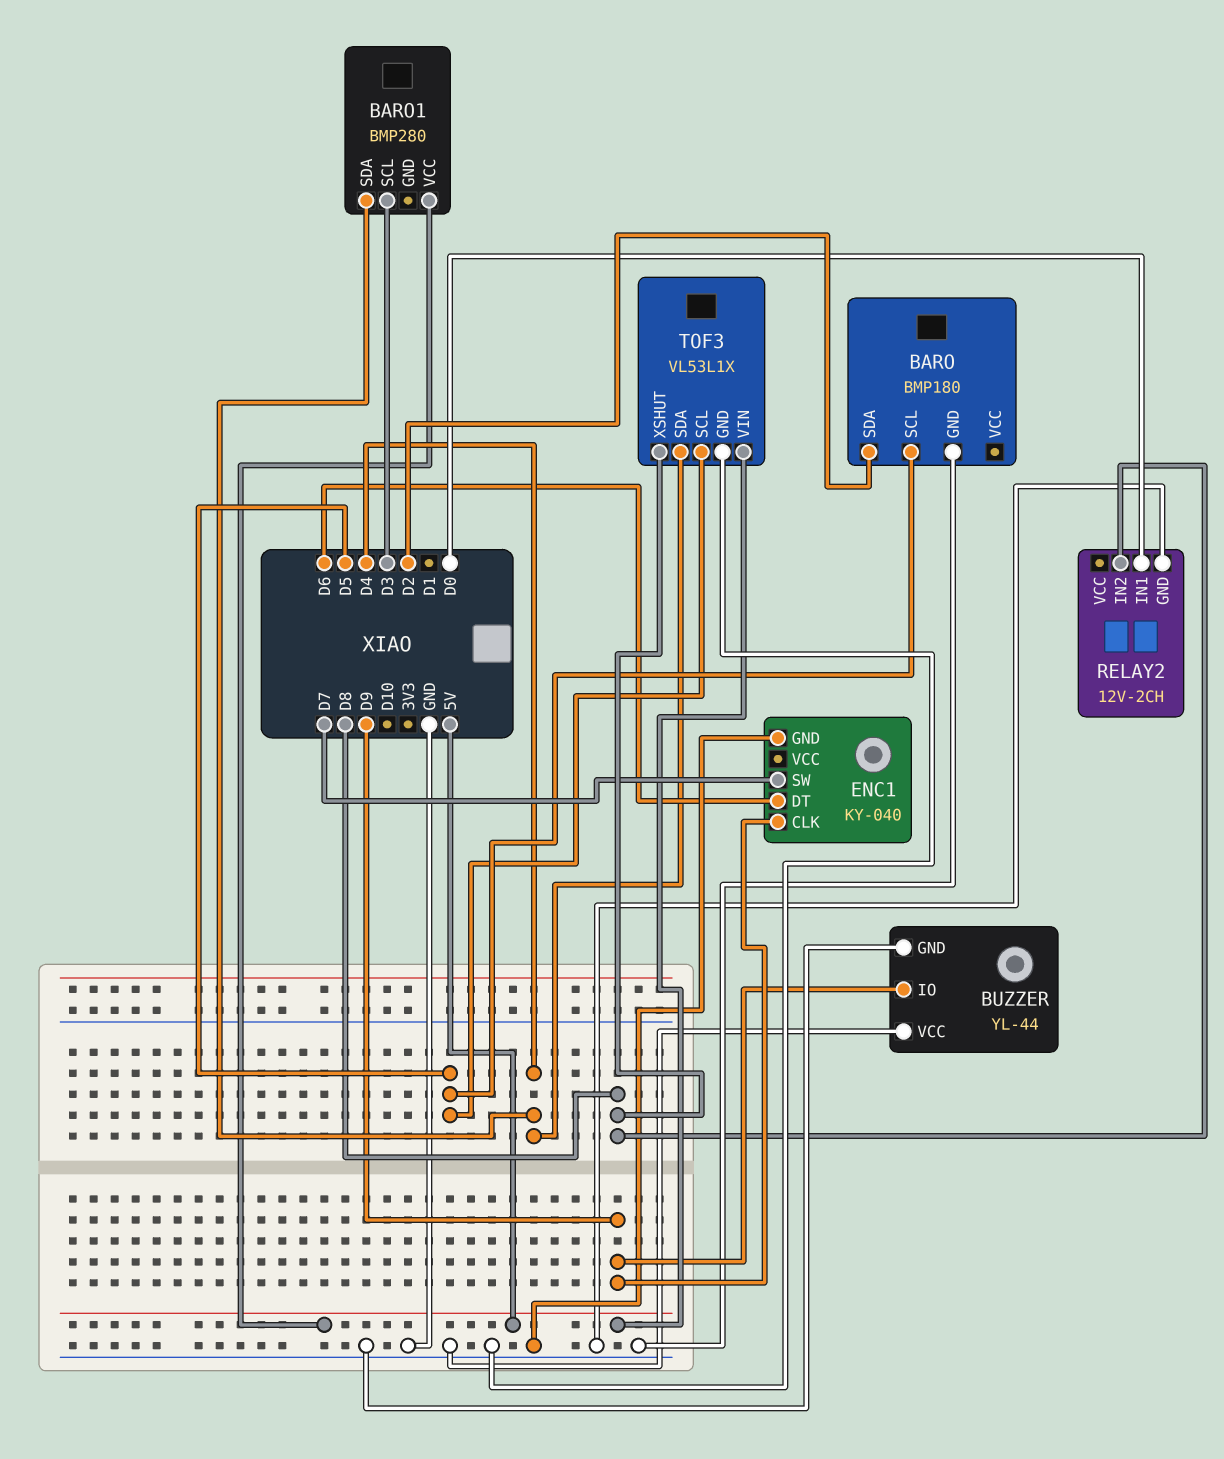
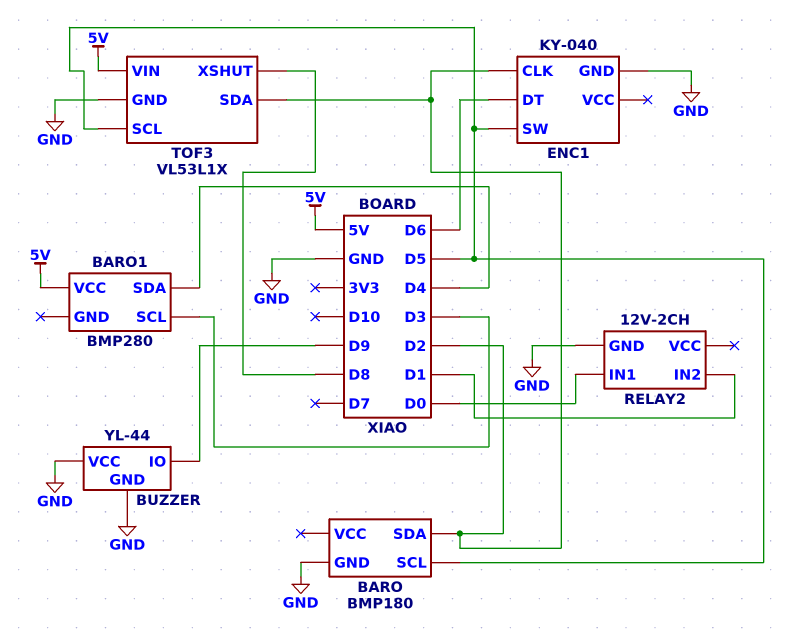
ENC1 pin CLK: D9 -> D2
ENC1 pin SW: D7 -> D5
RELAY2 pin IN2: D8 -> D1
TOF3 pin SDA: D4 -> D2

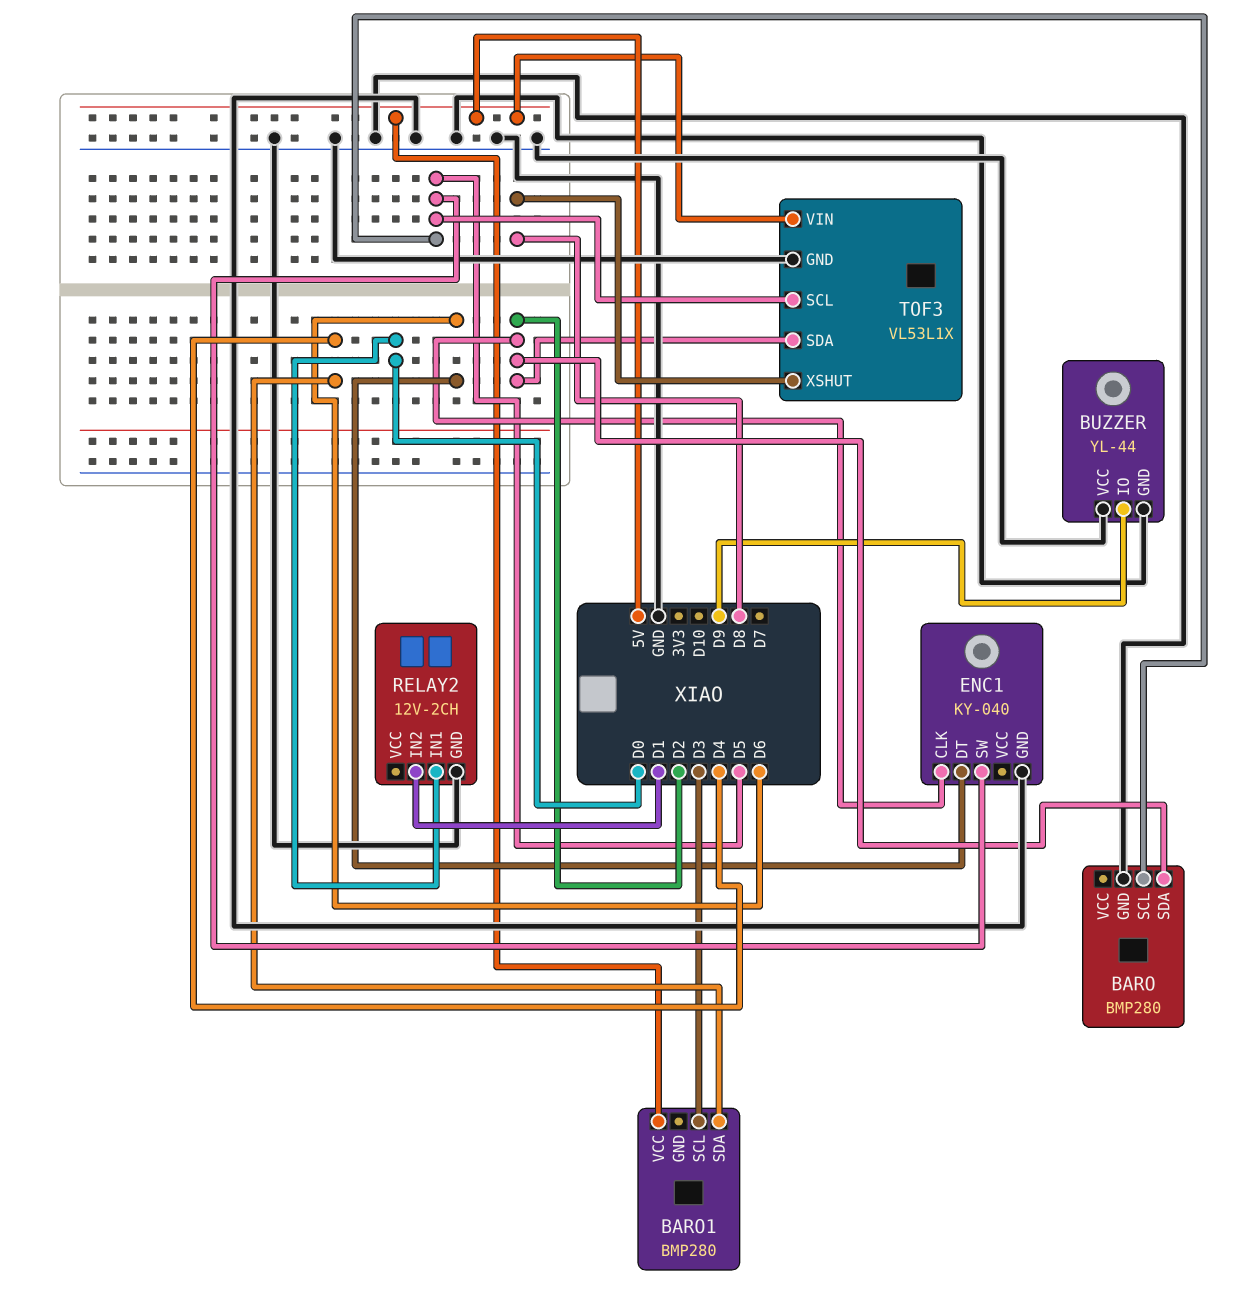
BARO: BMP180 -> BMP280

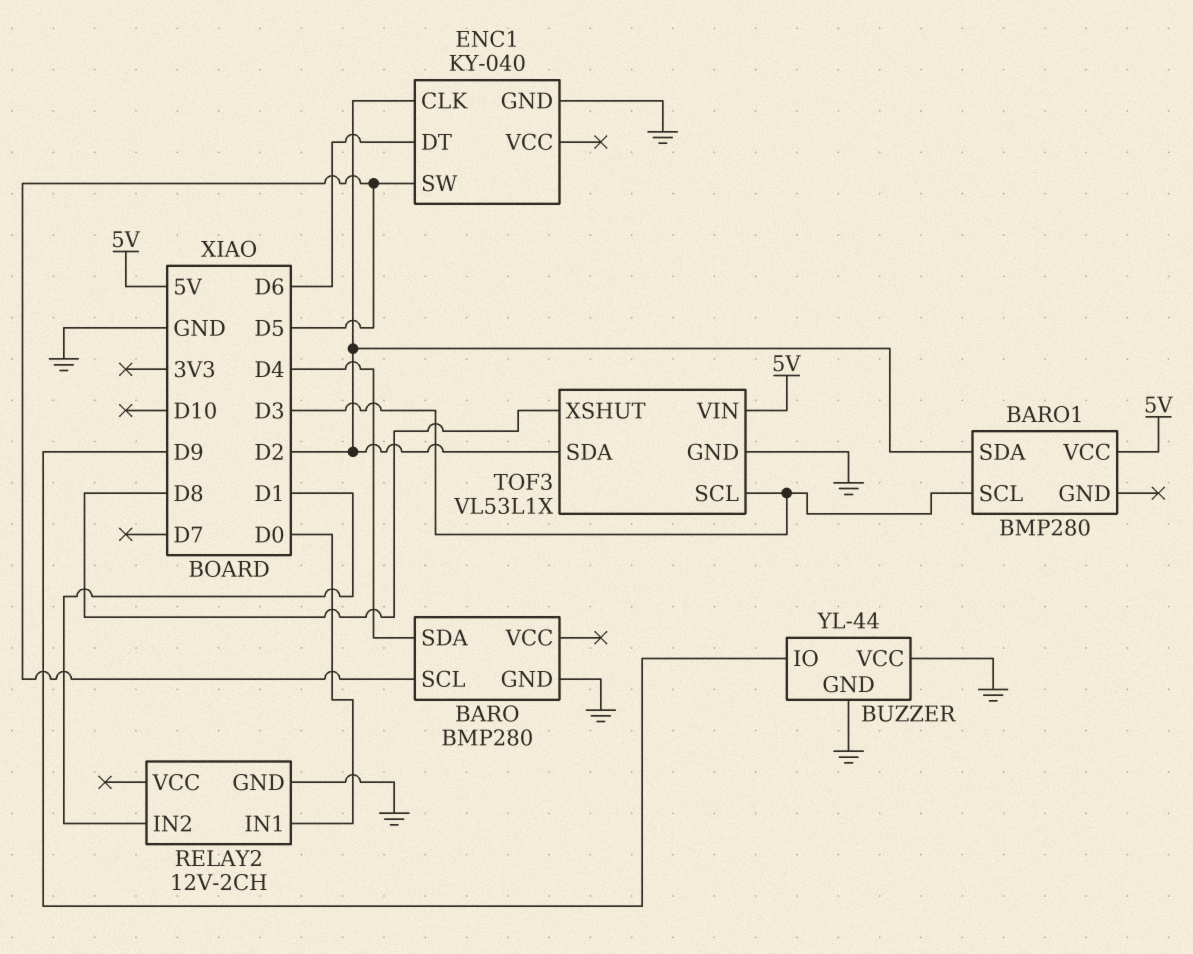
BARO pin SDA: D2 -> D4
BARO1 pin SDA: D4 -> D2
TOF3 pin SCL: D5 -> D3

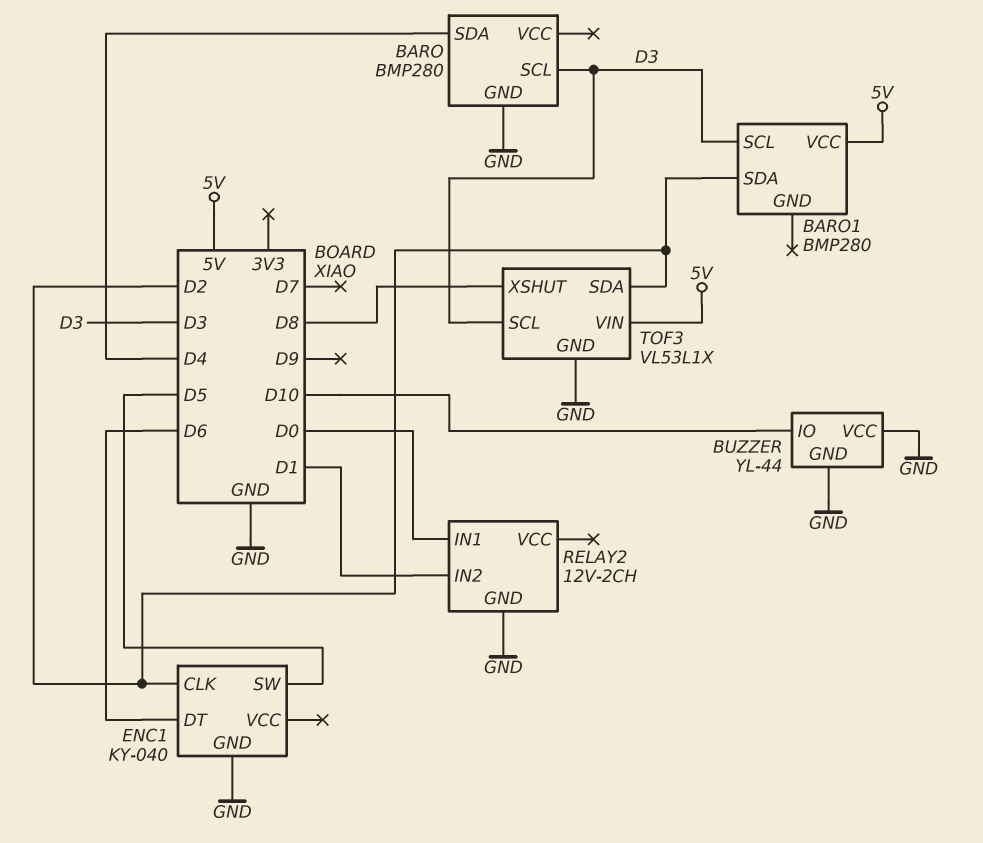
BARO pin SCL: D5 -> D3
BUZZER pin IO: D9 -> D10

